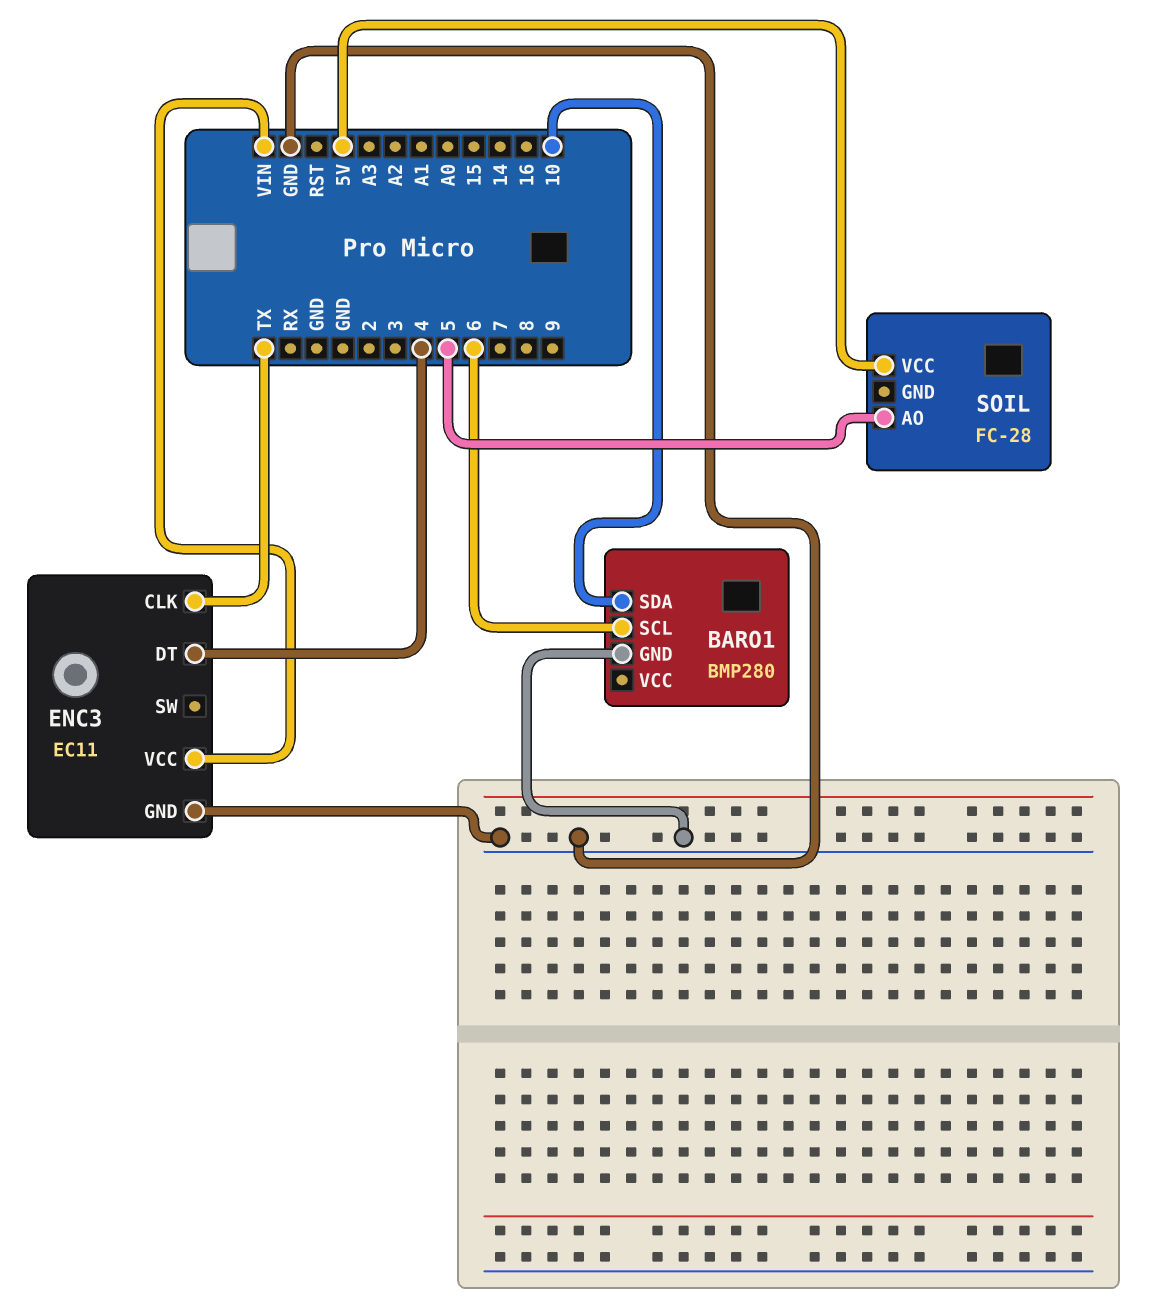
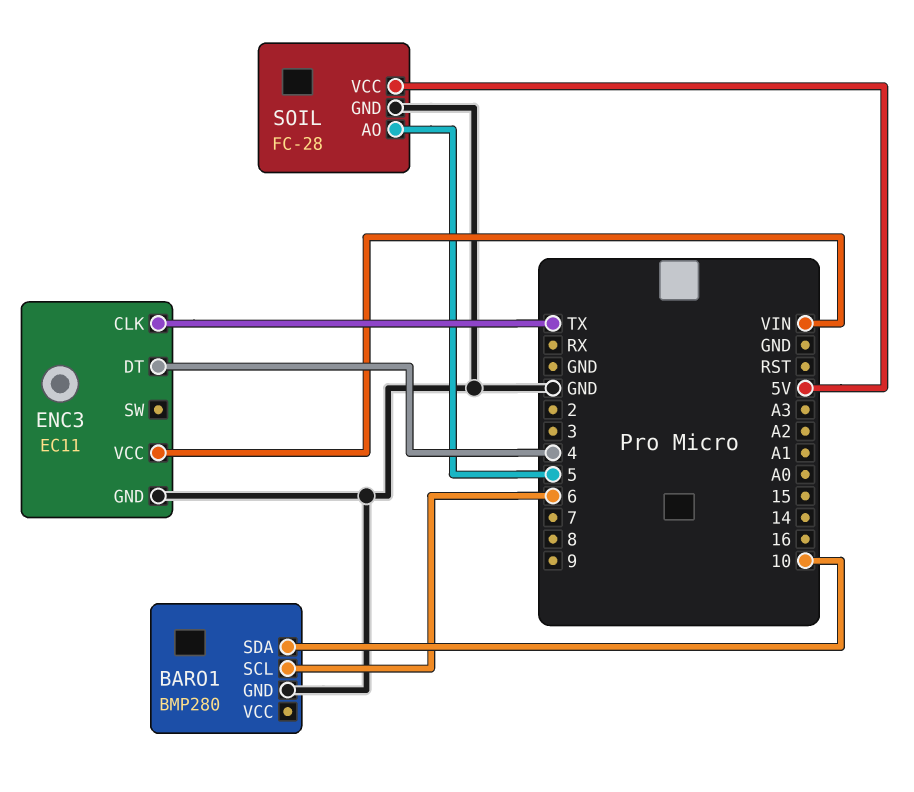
SOIL pin GND: none -> GND

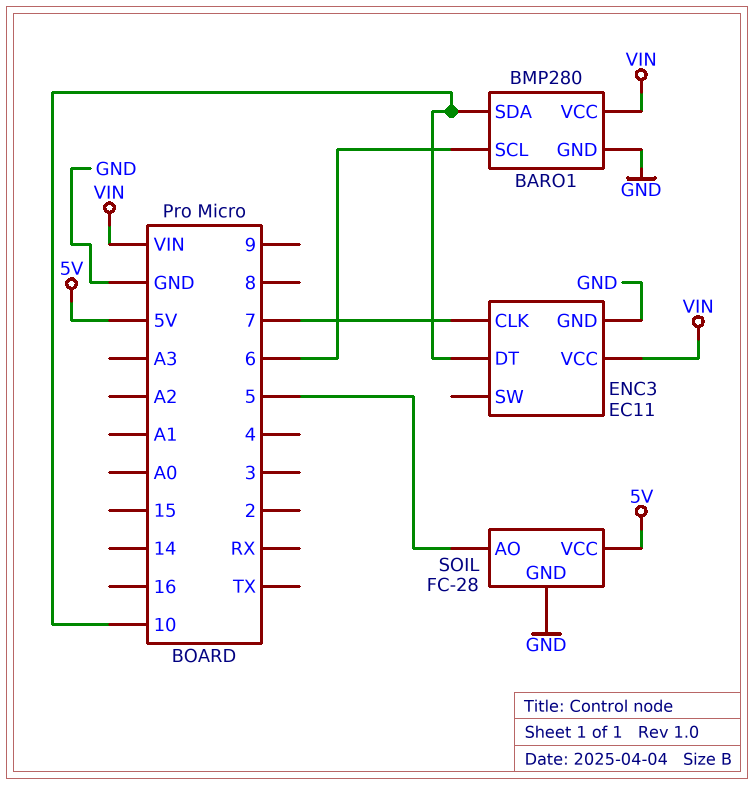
BARO1 pin VCC: none -> VIN
ENC3 pin CLK: TX -> 7
ENC3 pin DT: 4 -> 10

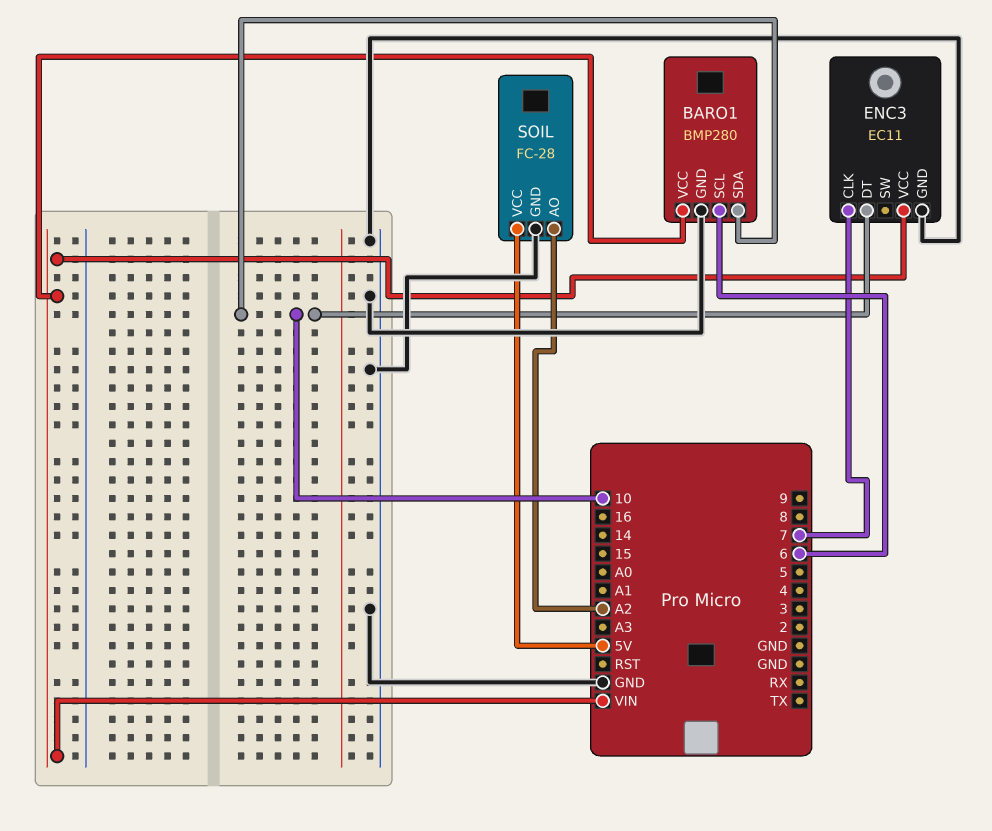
SOIL pin AO: 5 -> A2

